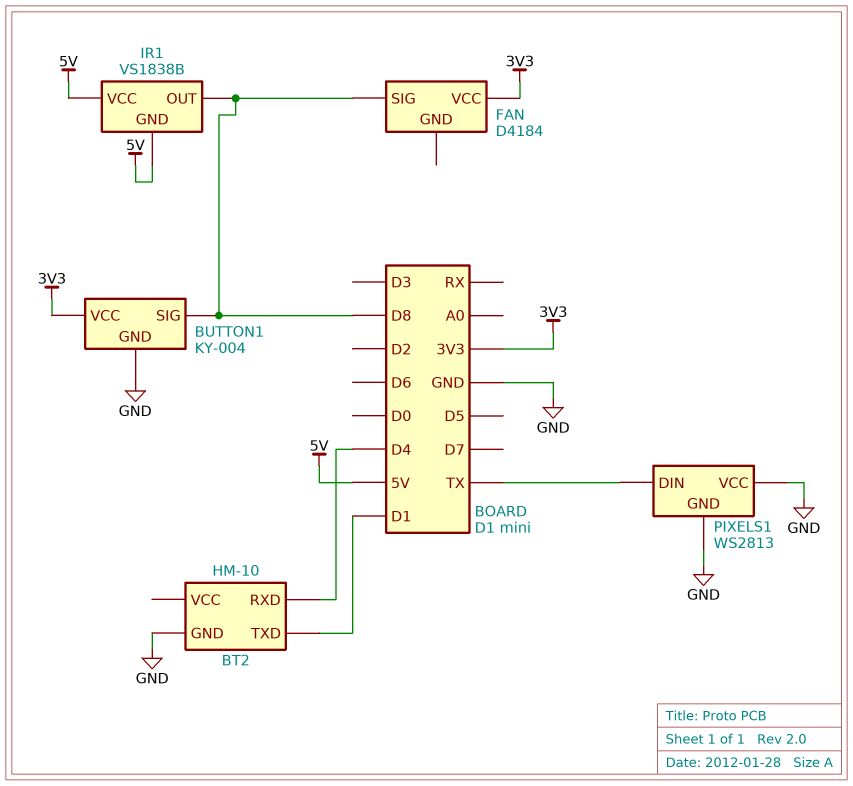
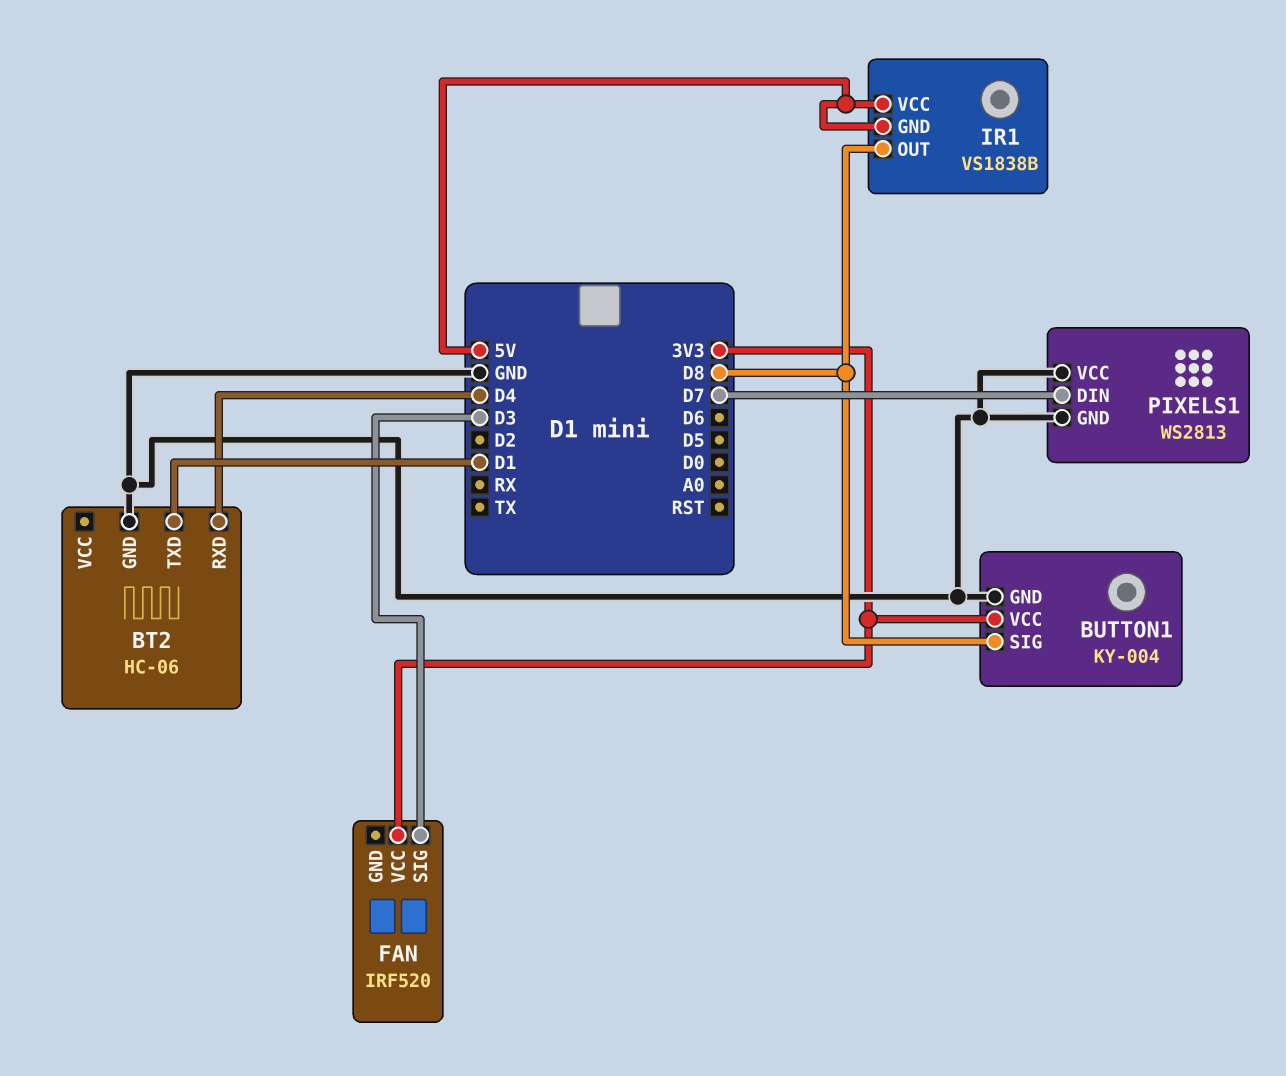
BT2: HM-10 -> HC-06
FAN: D4184 -> IRF520
FAN pin SIG: D8 -> D3
PIXELS1 pin DIN: TX -> D7

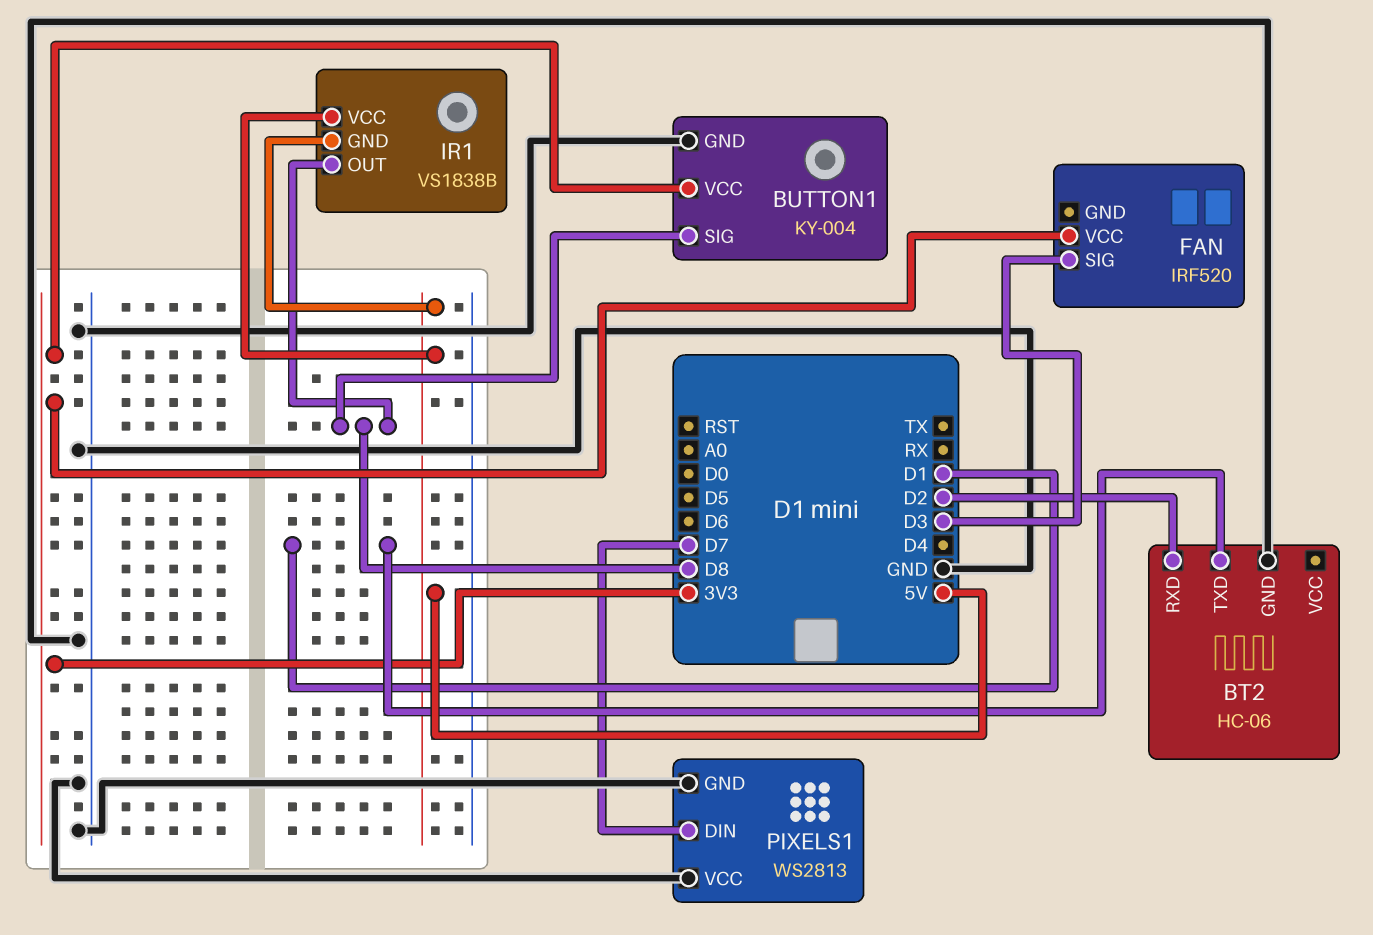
BT2 pin RXD: D4 -> D2

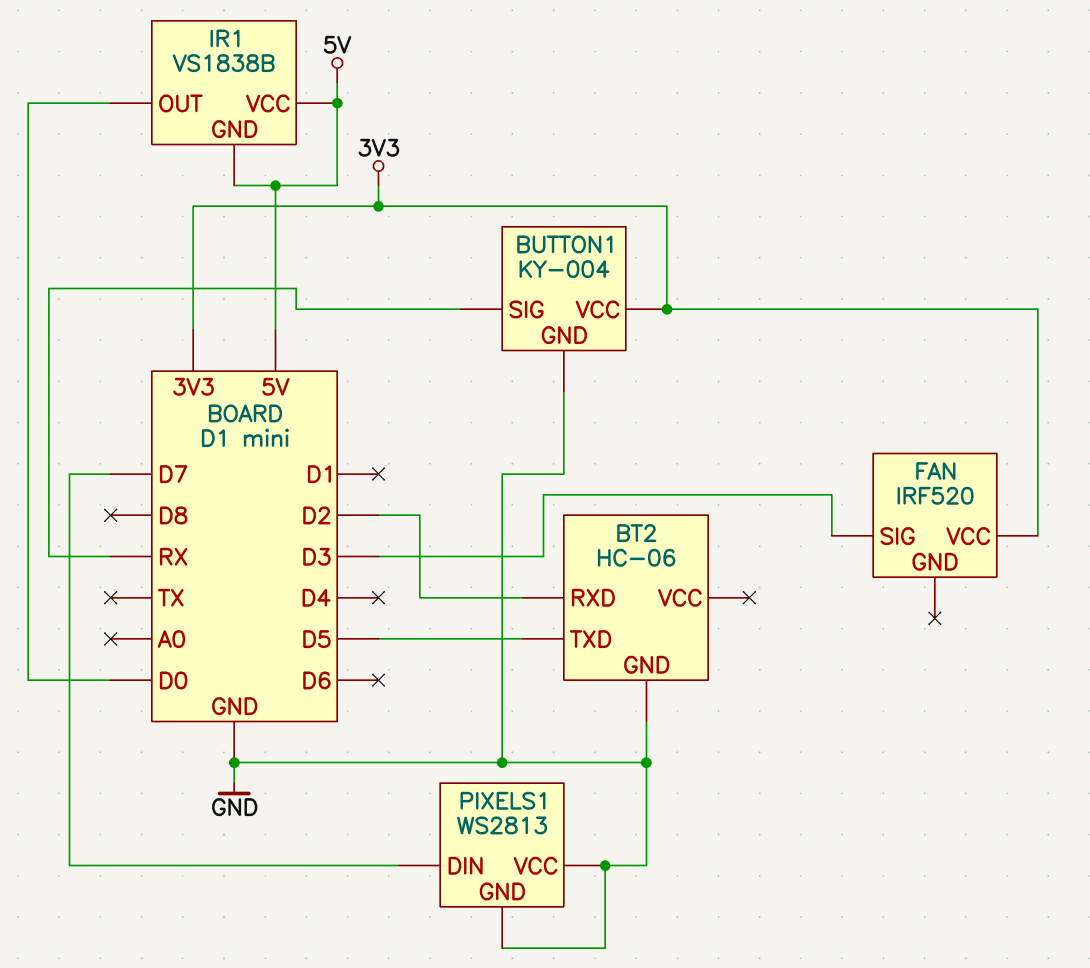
BT2 pin TXD: D1 -> D5
BUTTON1 pin SIG: D8 -> RX
IR1 pin OUT: D8 -> D0

